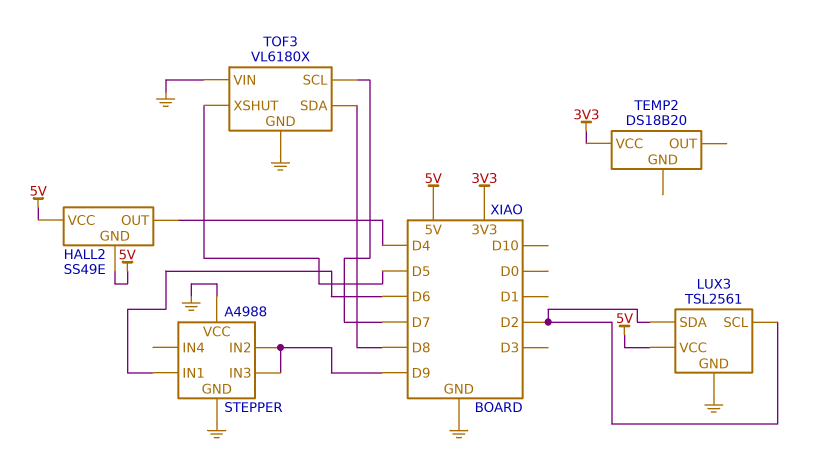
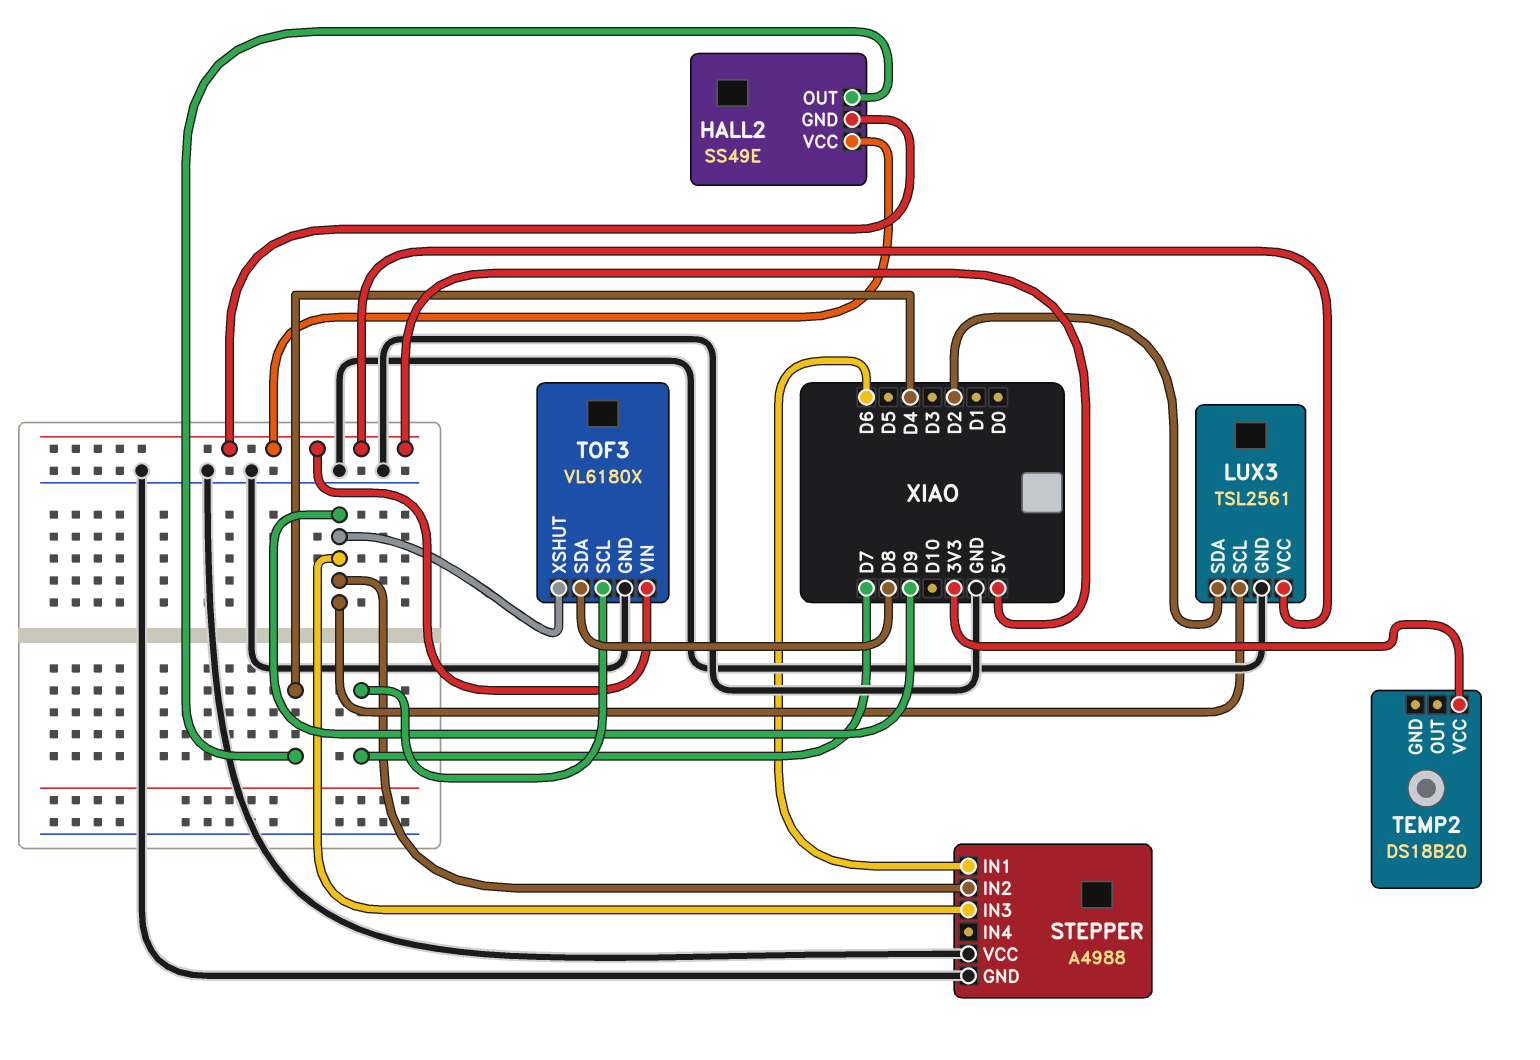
LUX3 pin SCL: D2 -> D9
TOF3 pin VIN: GND -> 5V
TOF3 pin XSHUT: D5 -> D9

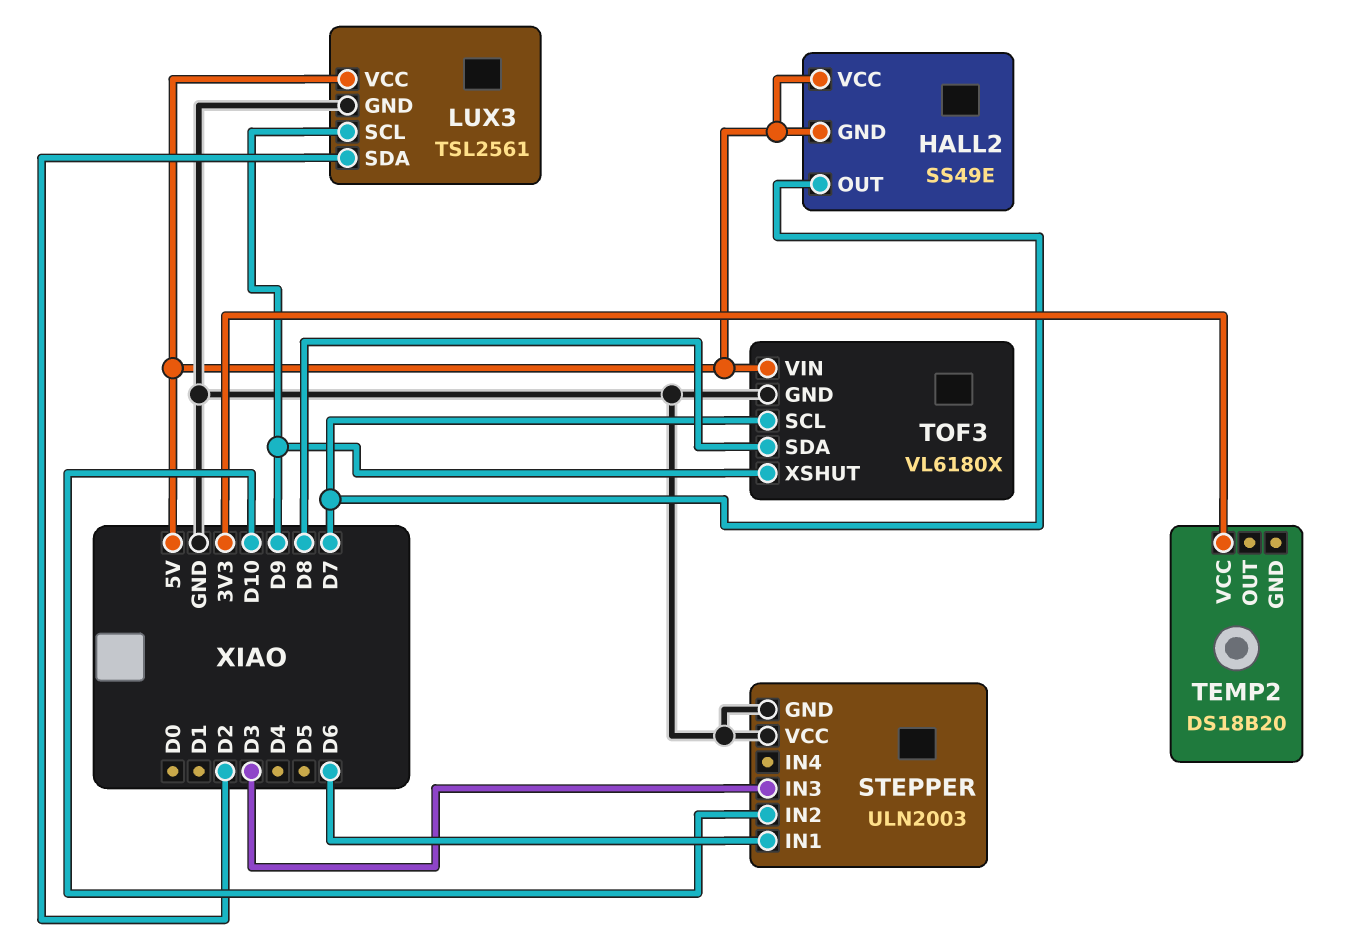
HALL2 pin OUT: D4 -> D7
STEPPER: A4988 -> ULN2003
STEPPER pin IN2: D9 -> D10
STEPPER pin IN3: D9 -> D3

